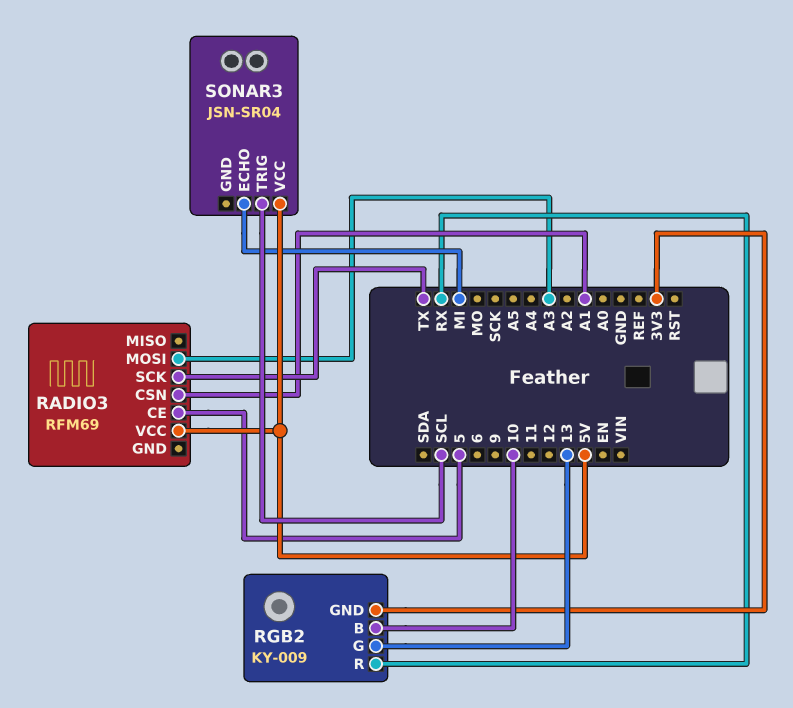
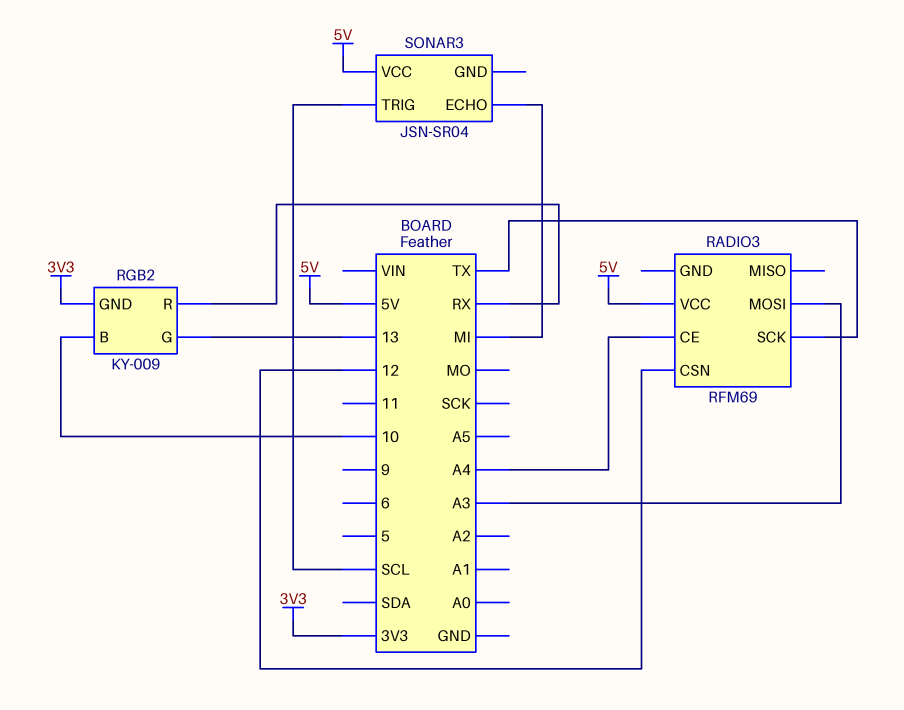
RADIO3 pin CE: 5 -> A4
RADIO3 pin CSN: A1 -> 12

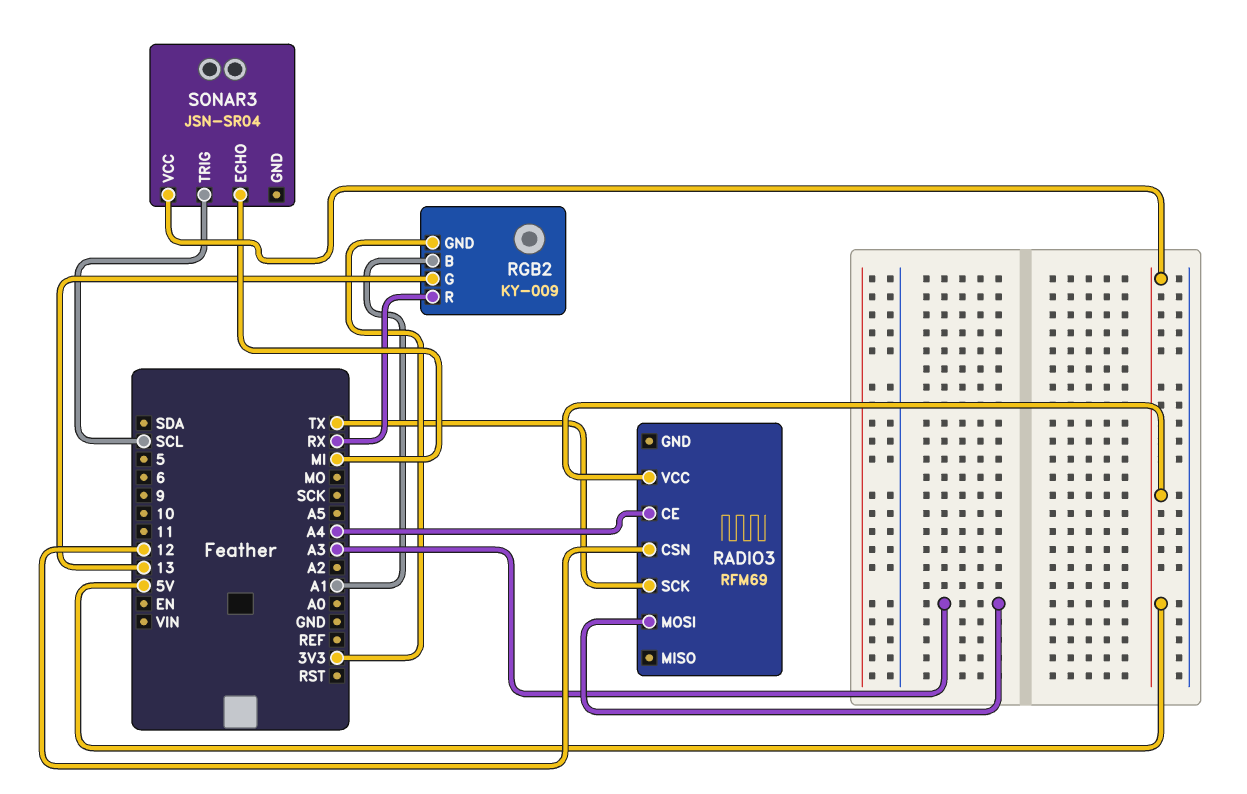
RGB2 pin B: 10 -> A1

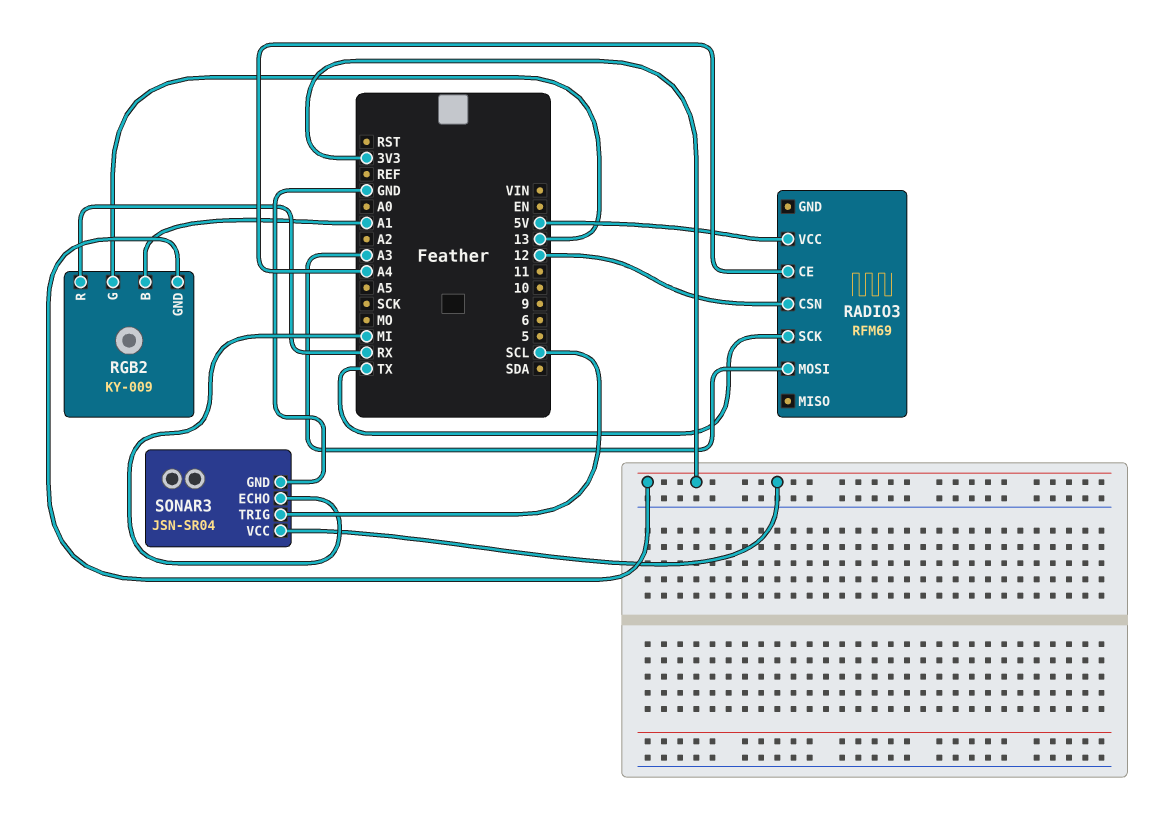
SONAR3 pin GND: none -> GND
SONAR3 pin VCC: 5V -> 3V3

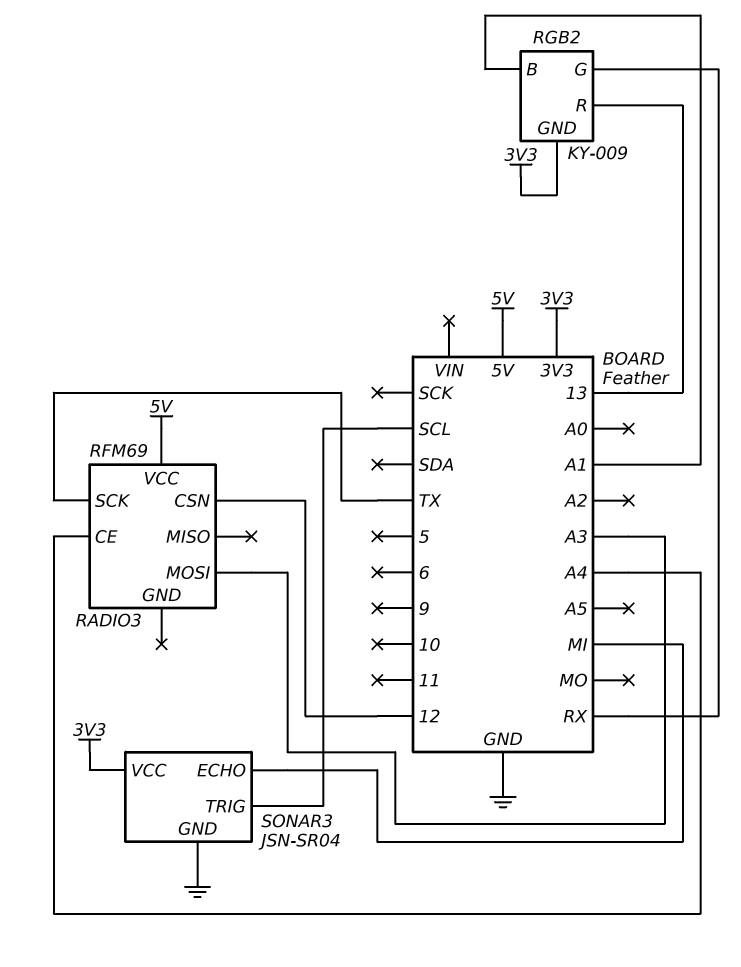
RGB2 pin G: 13 -> RX
RGB2 pin R: RX -> 13

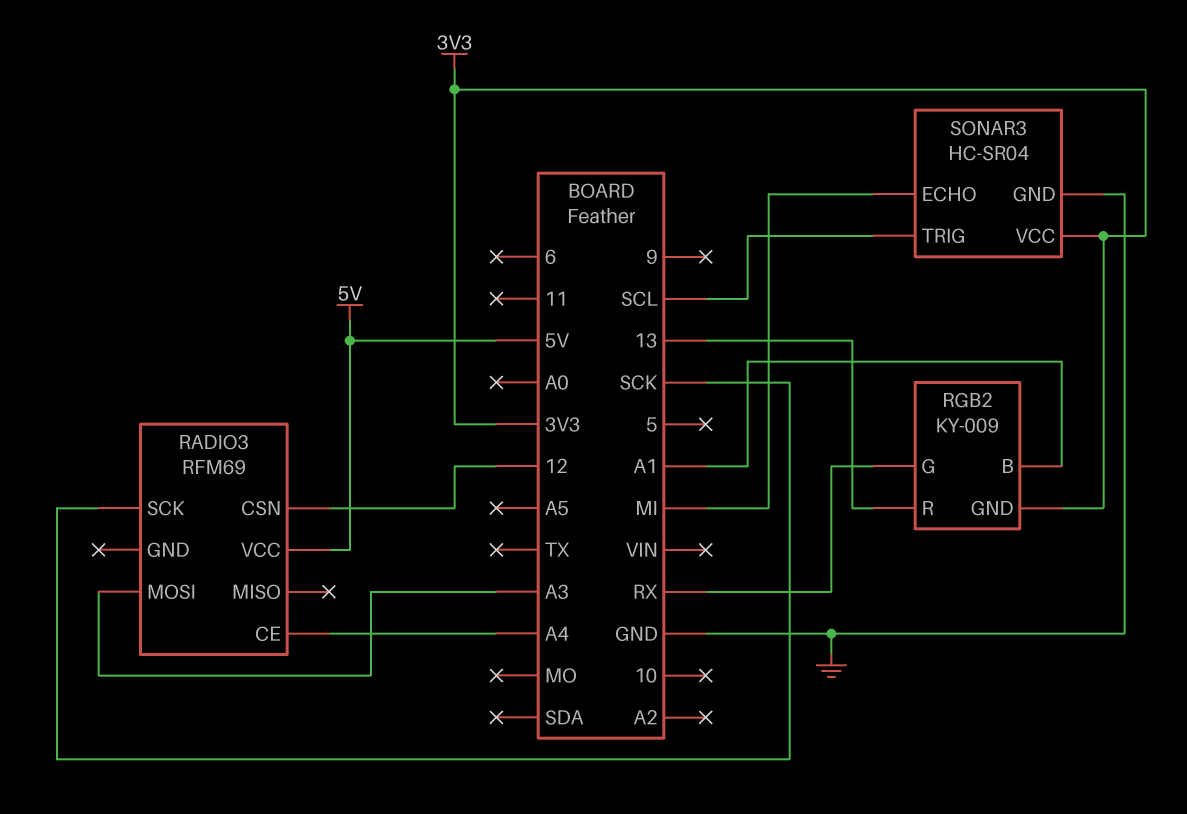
RADIO3 pin SCK: TX -> SCK
SONAR3: JSN-SR04 -> HC-SR04

